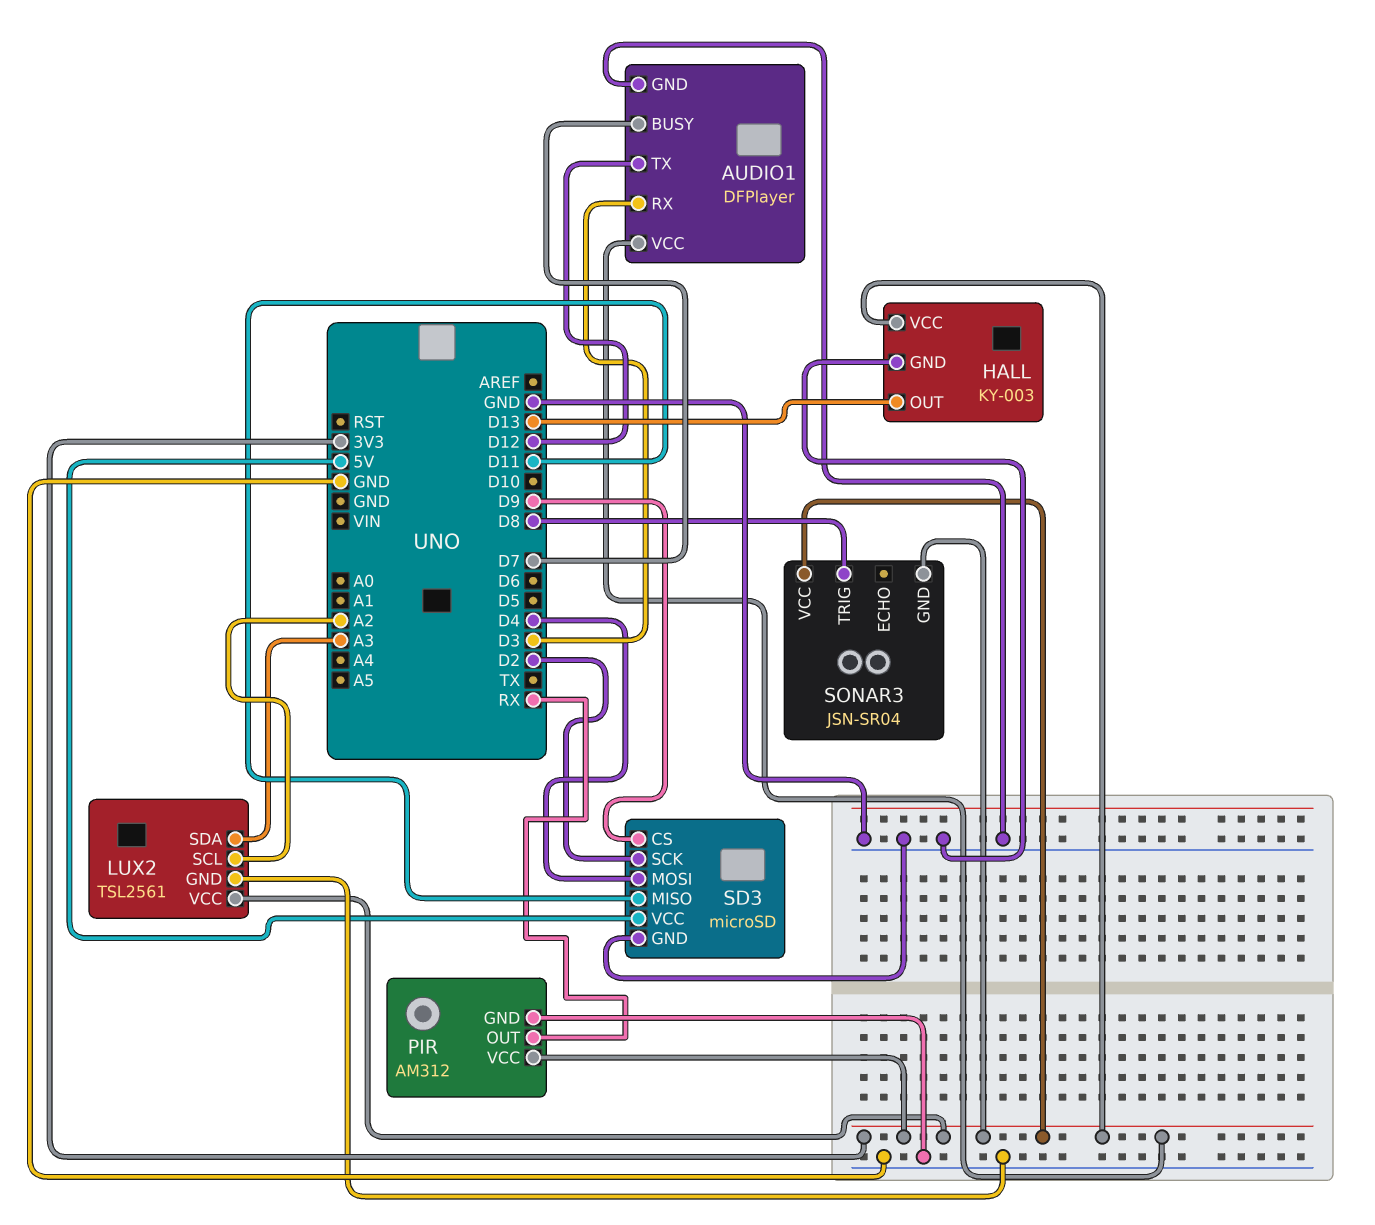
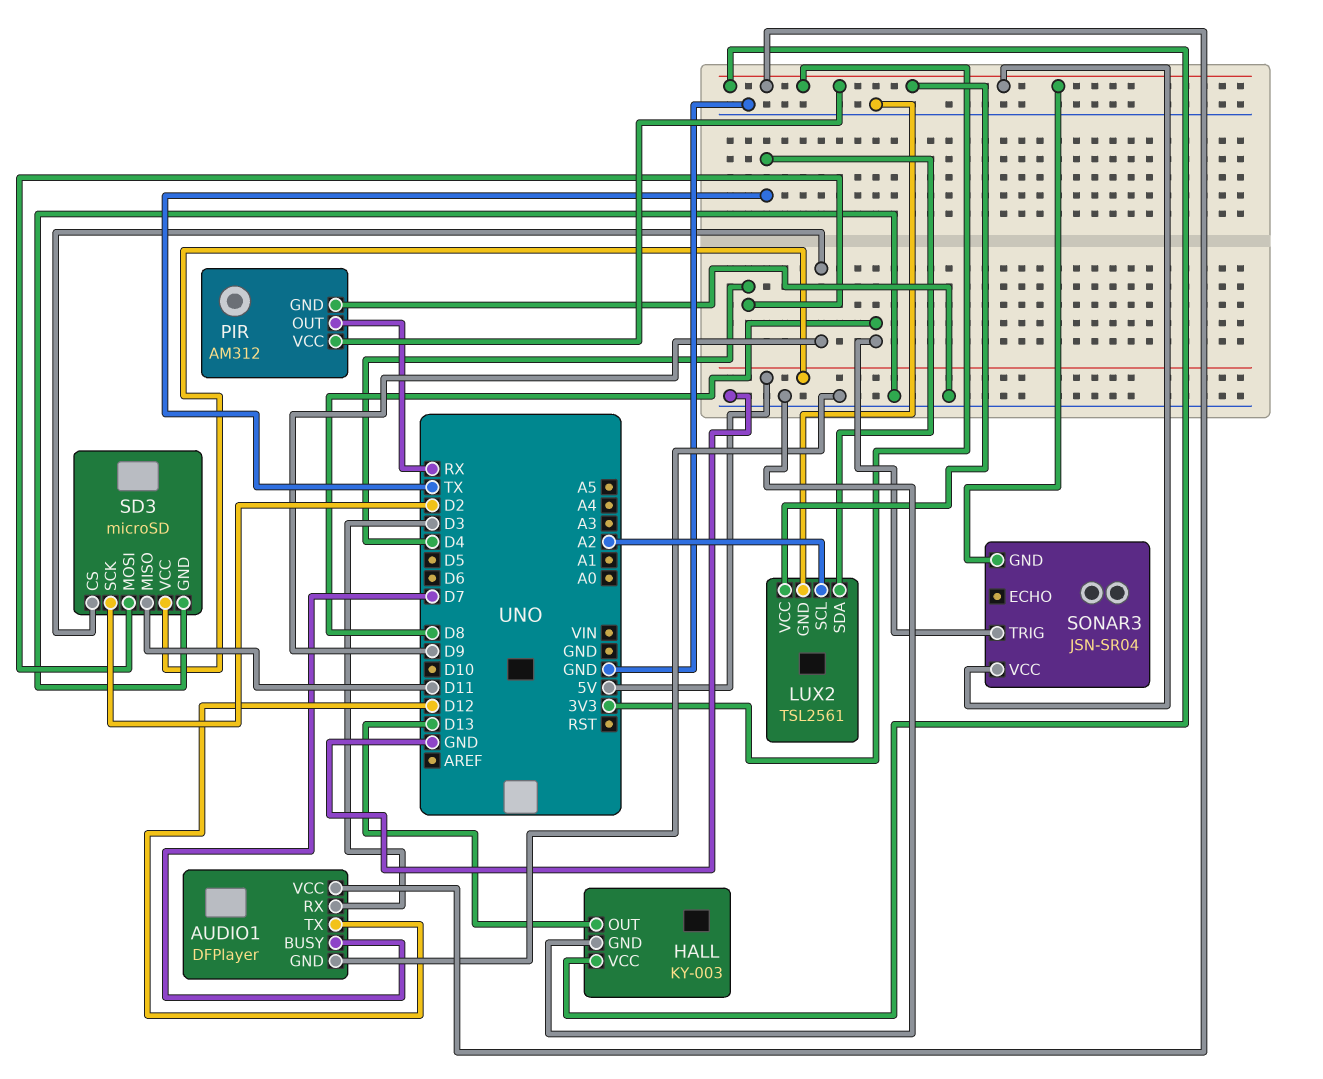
LUX2 pin SDA: A3 -> TX

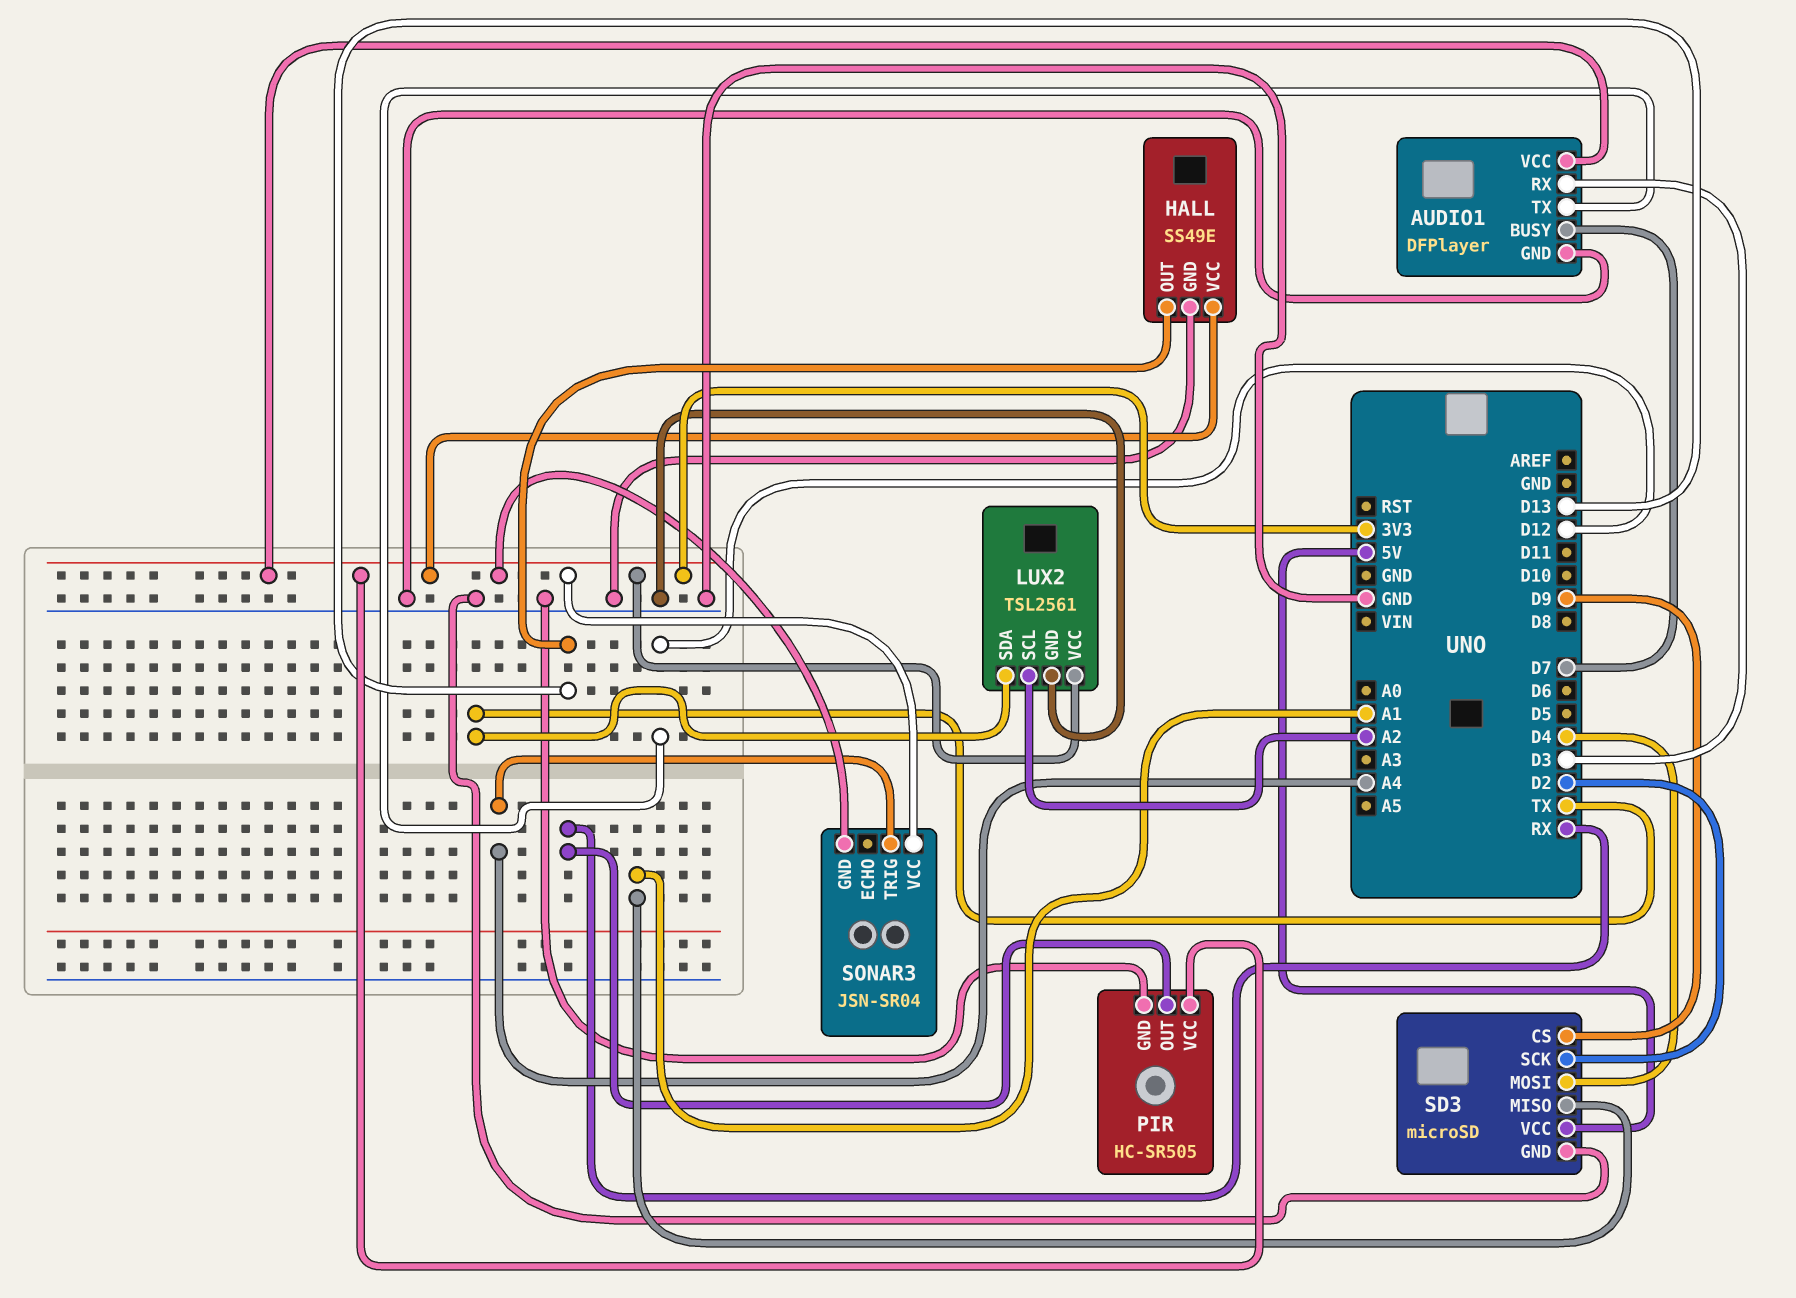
HALL: KY-003 -> SS49E
PIR: AM312 -> HC-SR505
SD3 pin MISO: D11 -> A1
SONAR3 pin TRIG: D8 -> A4

